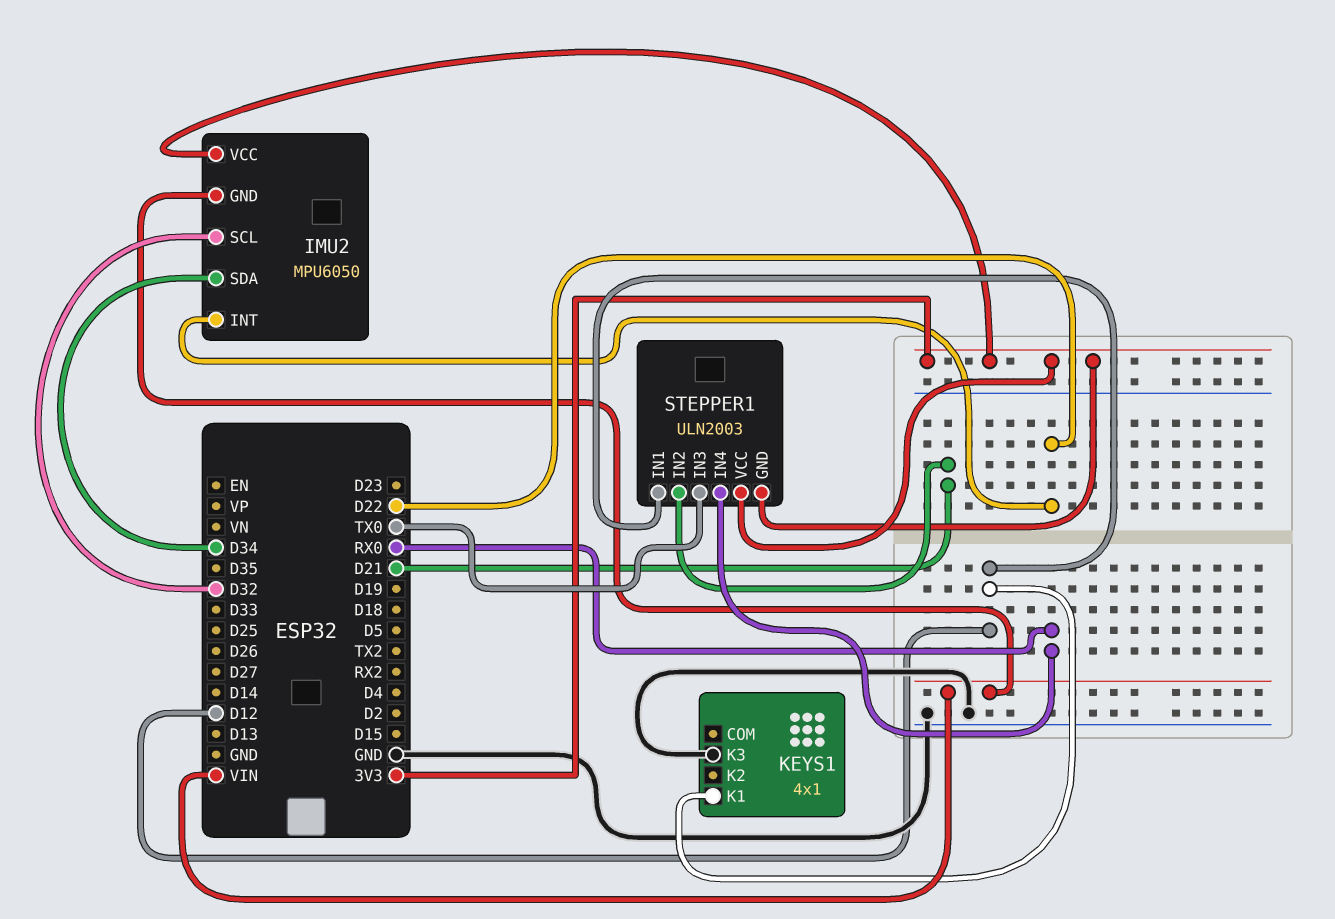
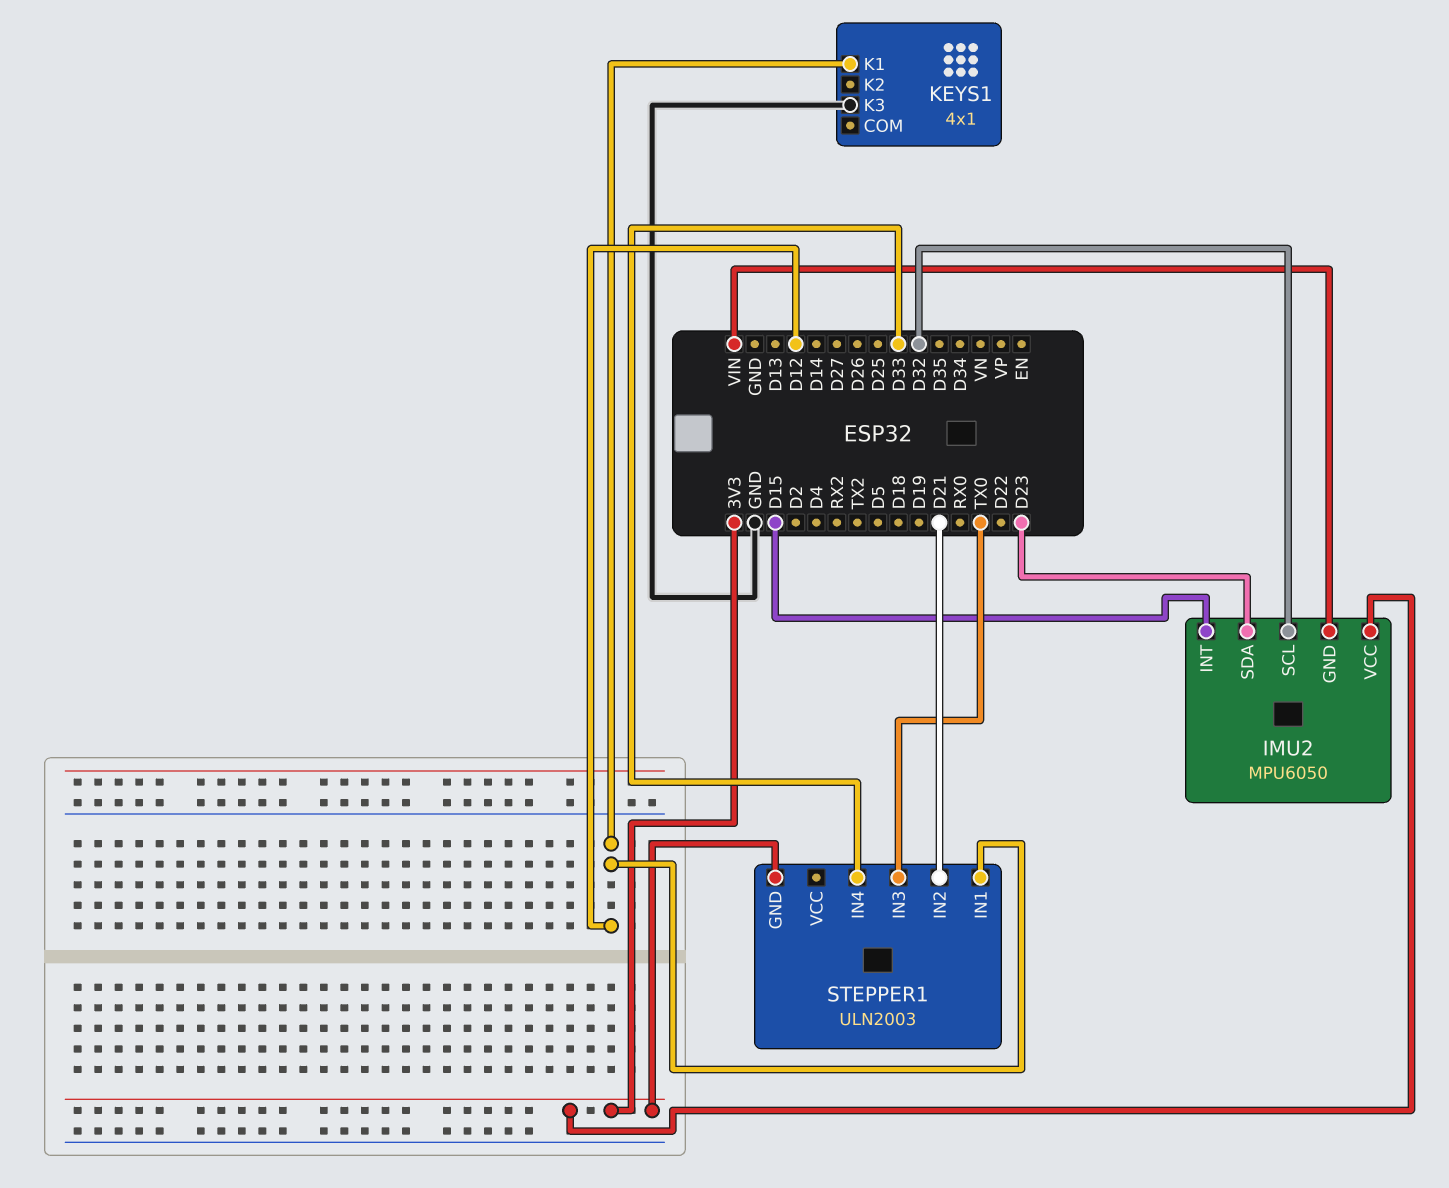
IMU2 pin INT: D22 -> D15
IMU2 pin SDA: D34 -> D23
STEPPER1 pin IN4: RX0 -> D33
STEPPER1 pin VCC: 3V3 -> none

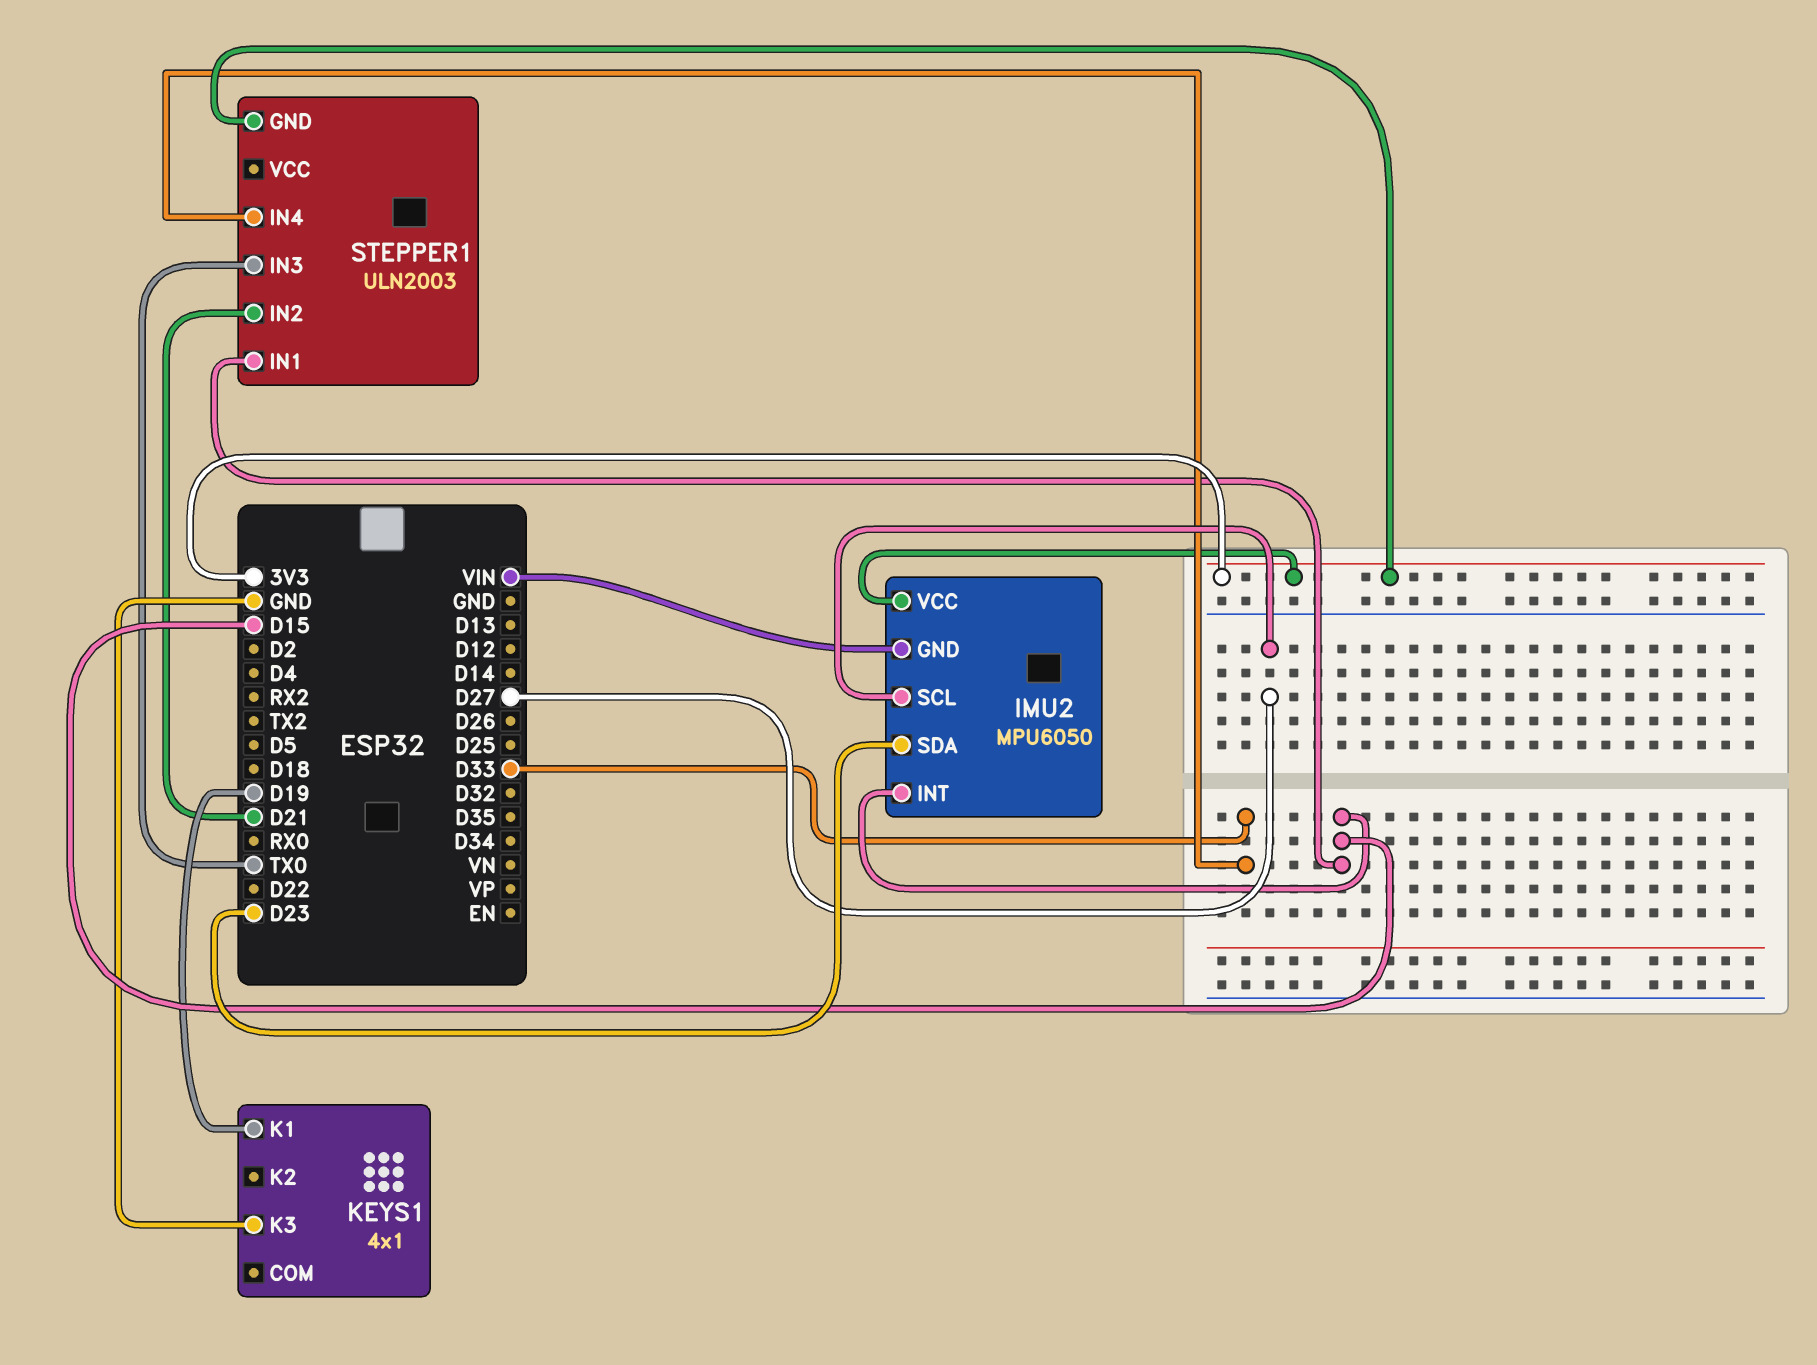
IMU2 pin SCL: D32 -> D27
KEYS1 pin K1: D12 -> D19
STEPPER1 pin IN1: D12 -> D15

